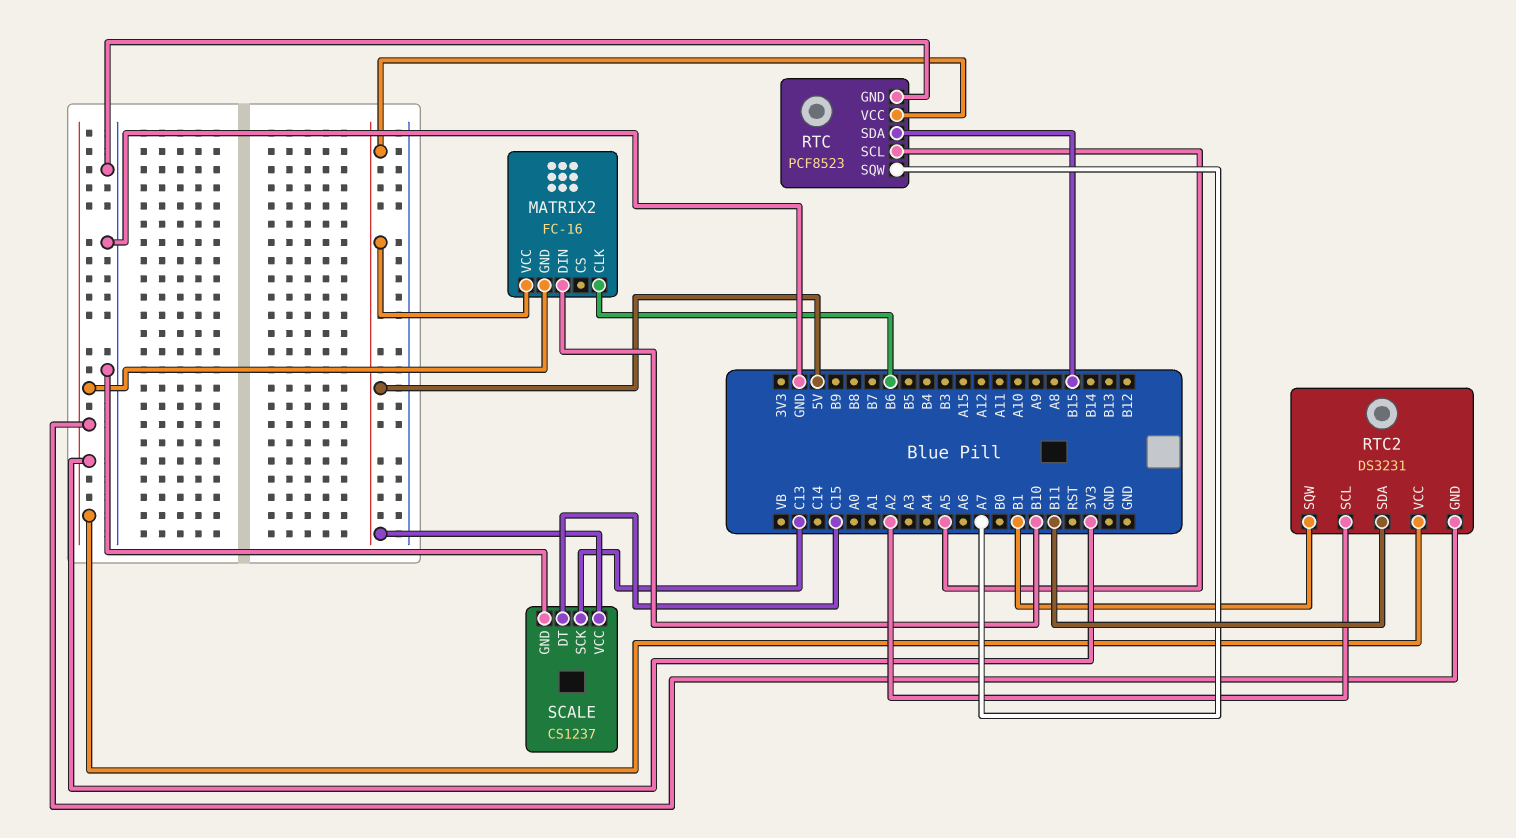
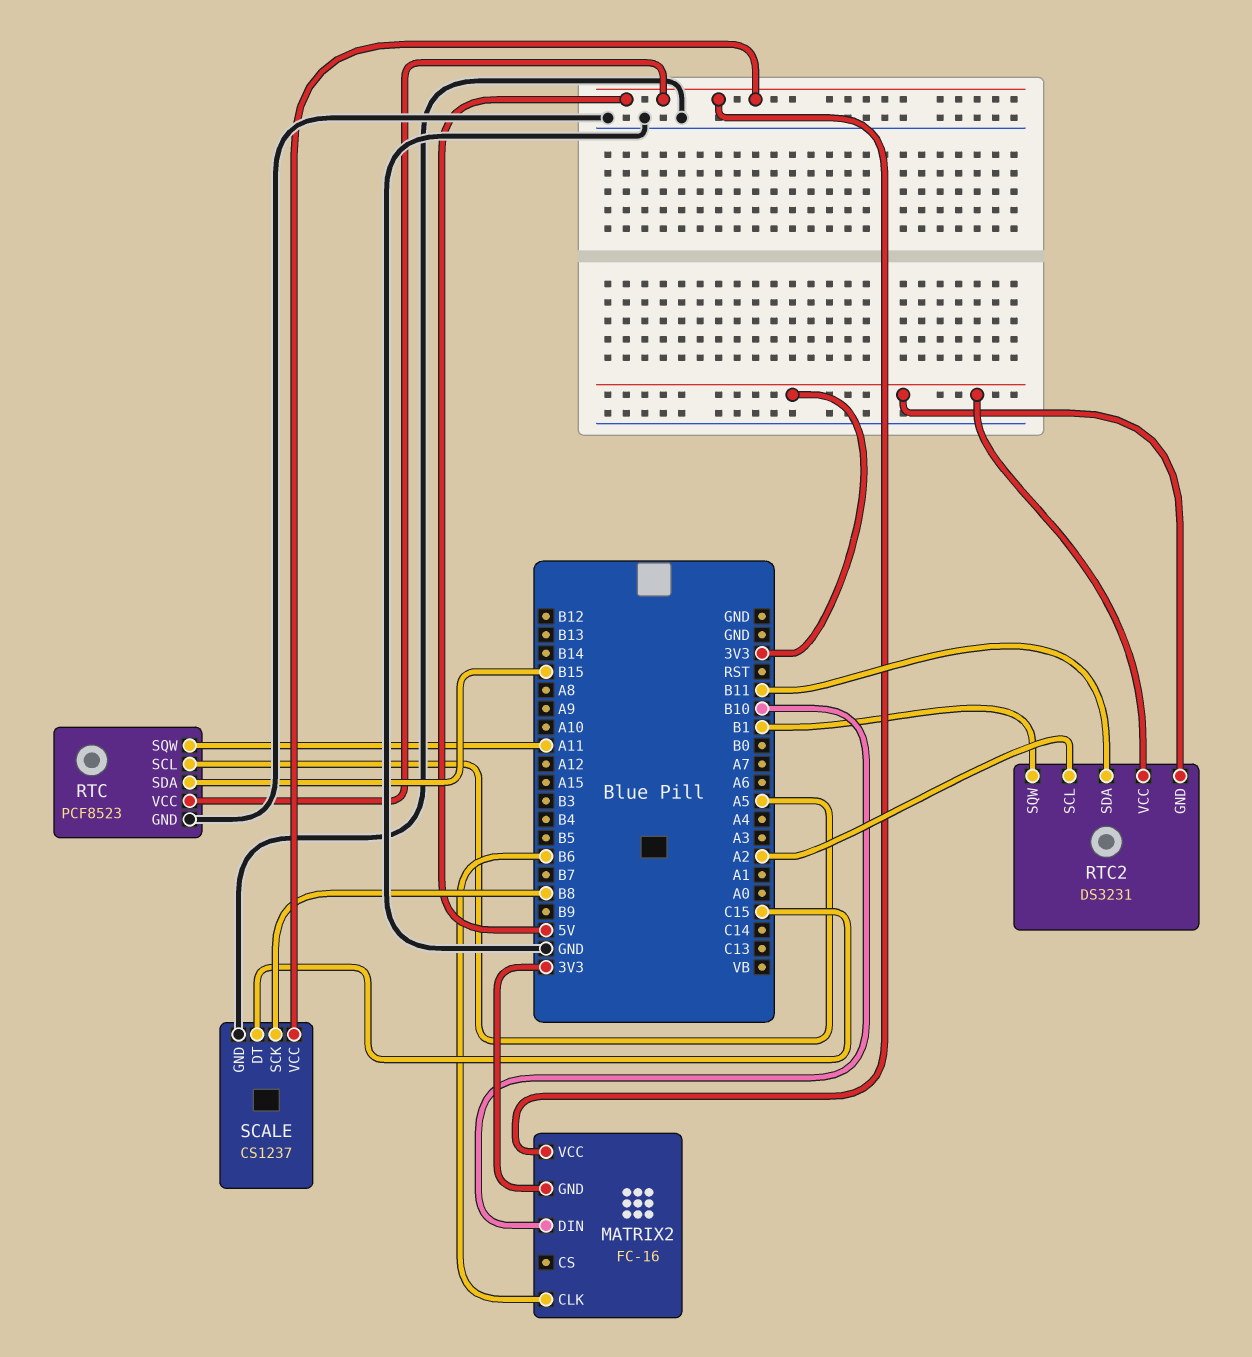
RTC pin SQW: A7 -> A11
SCALE pin SCK: C13 -> B8

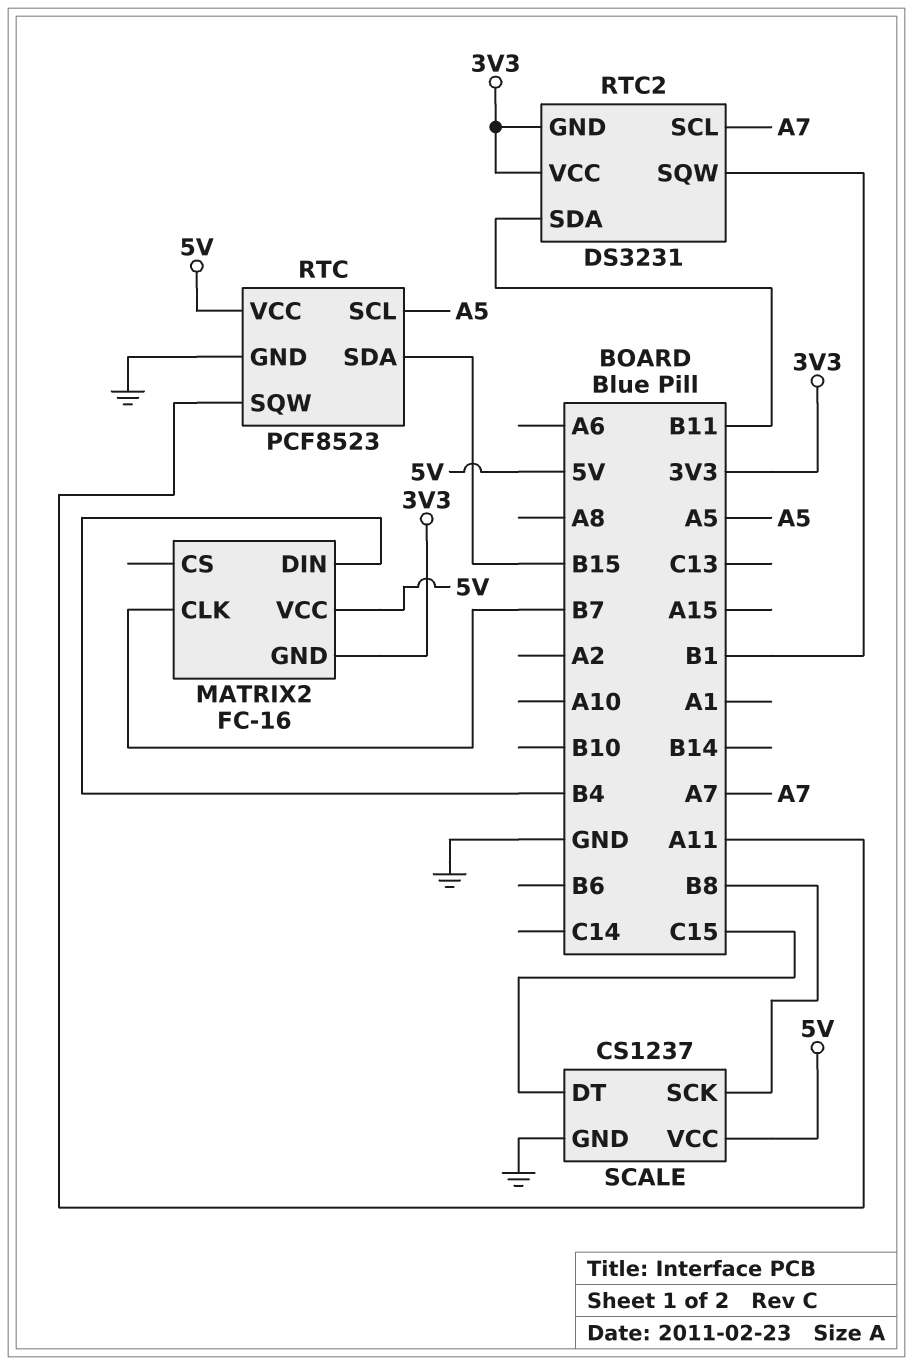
MATRIX2 pin CLK: B6 -> B7
MATRIX2 pin DIN: B10 -> B4
RTC2 pin SCL: A2 -> A7

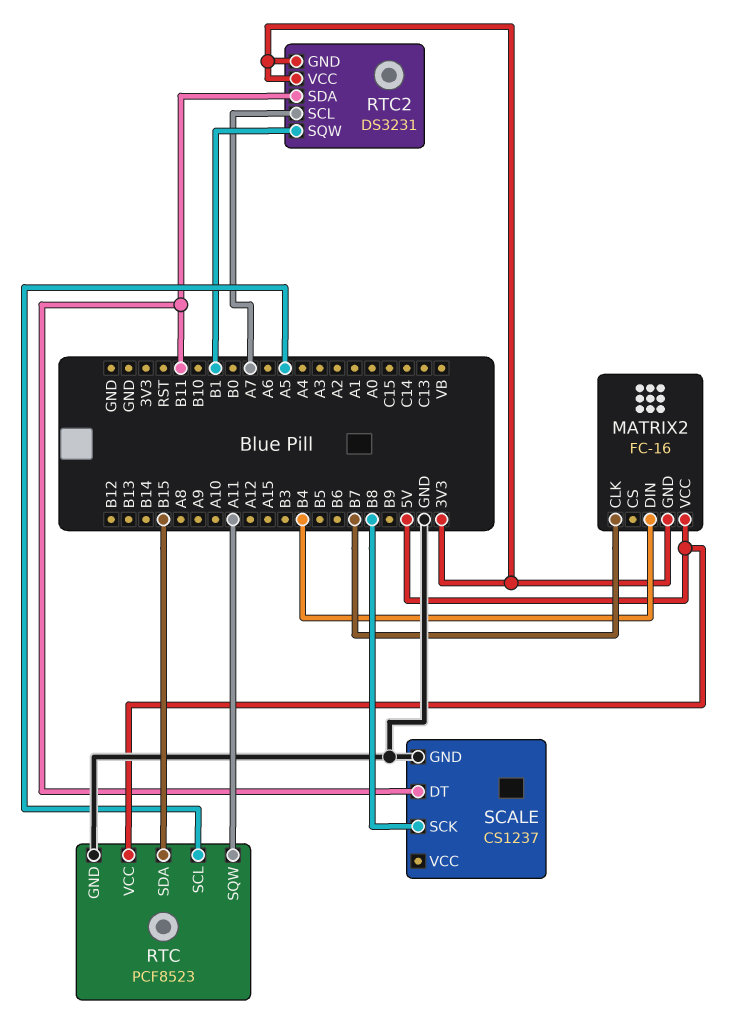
SCALE pin DT: C15 -> B11
SCALE pin VCC: 5V -> none

